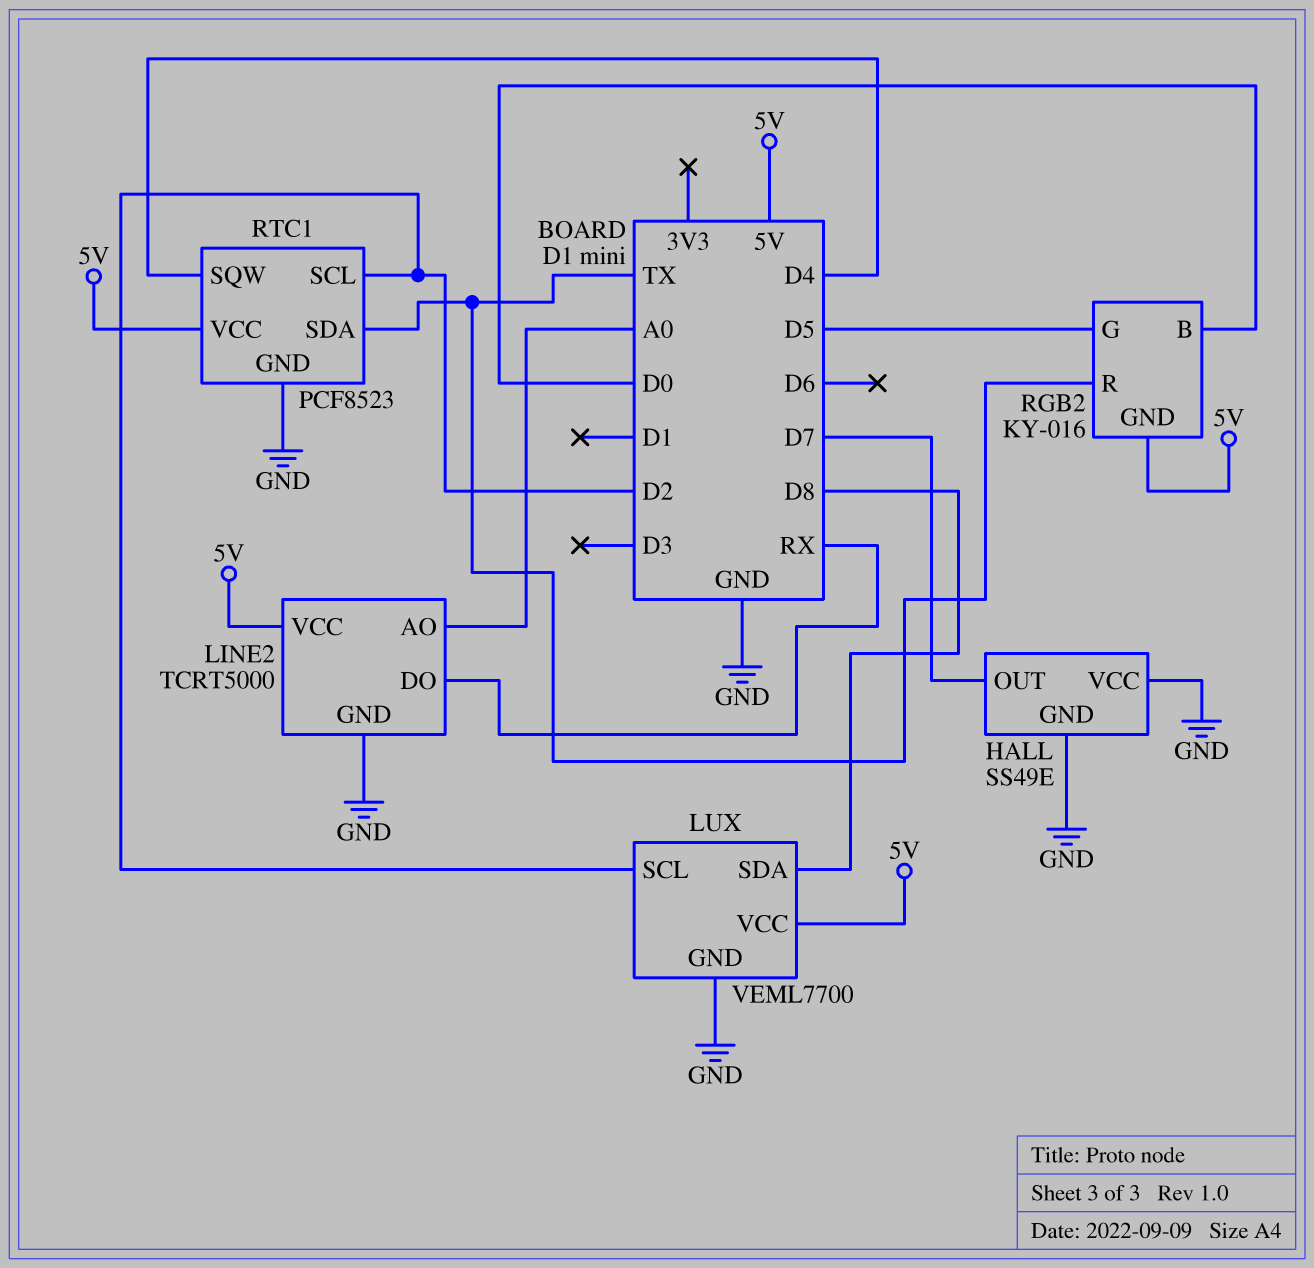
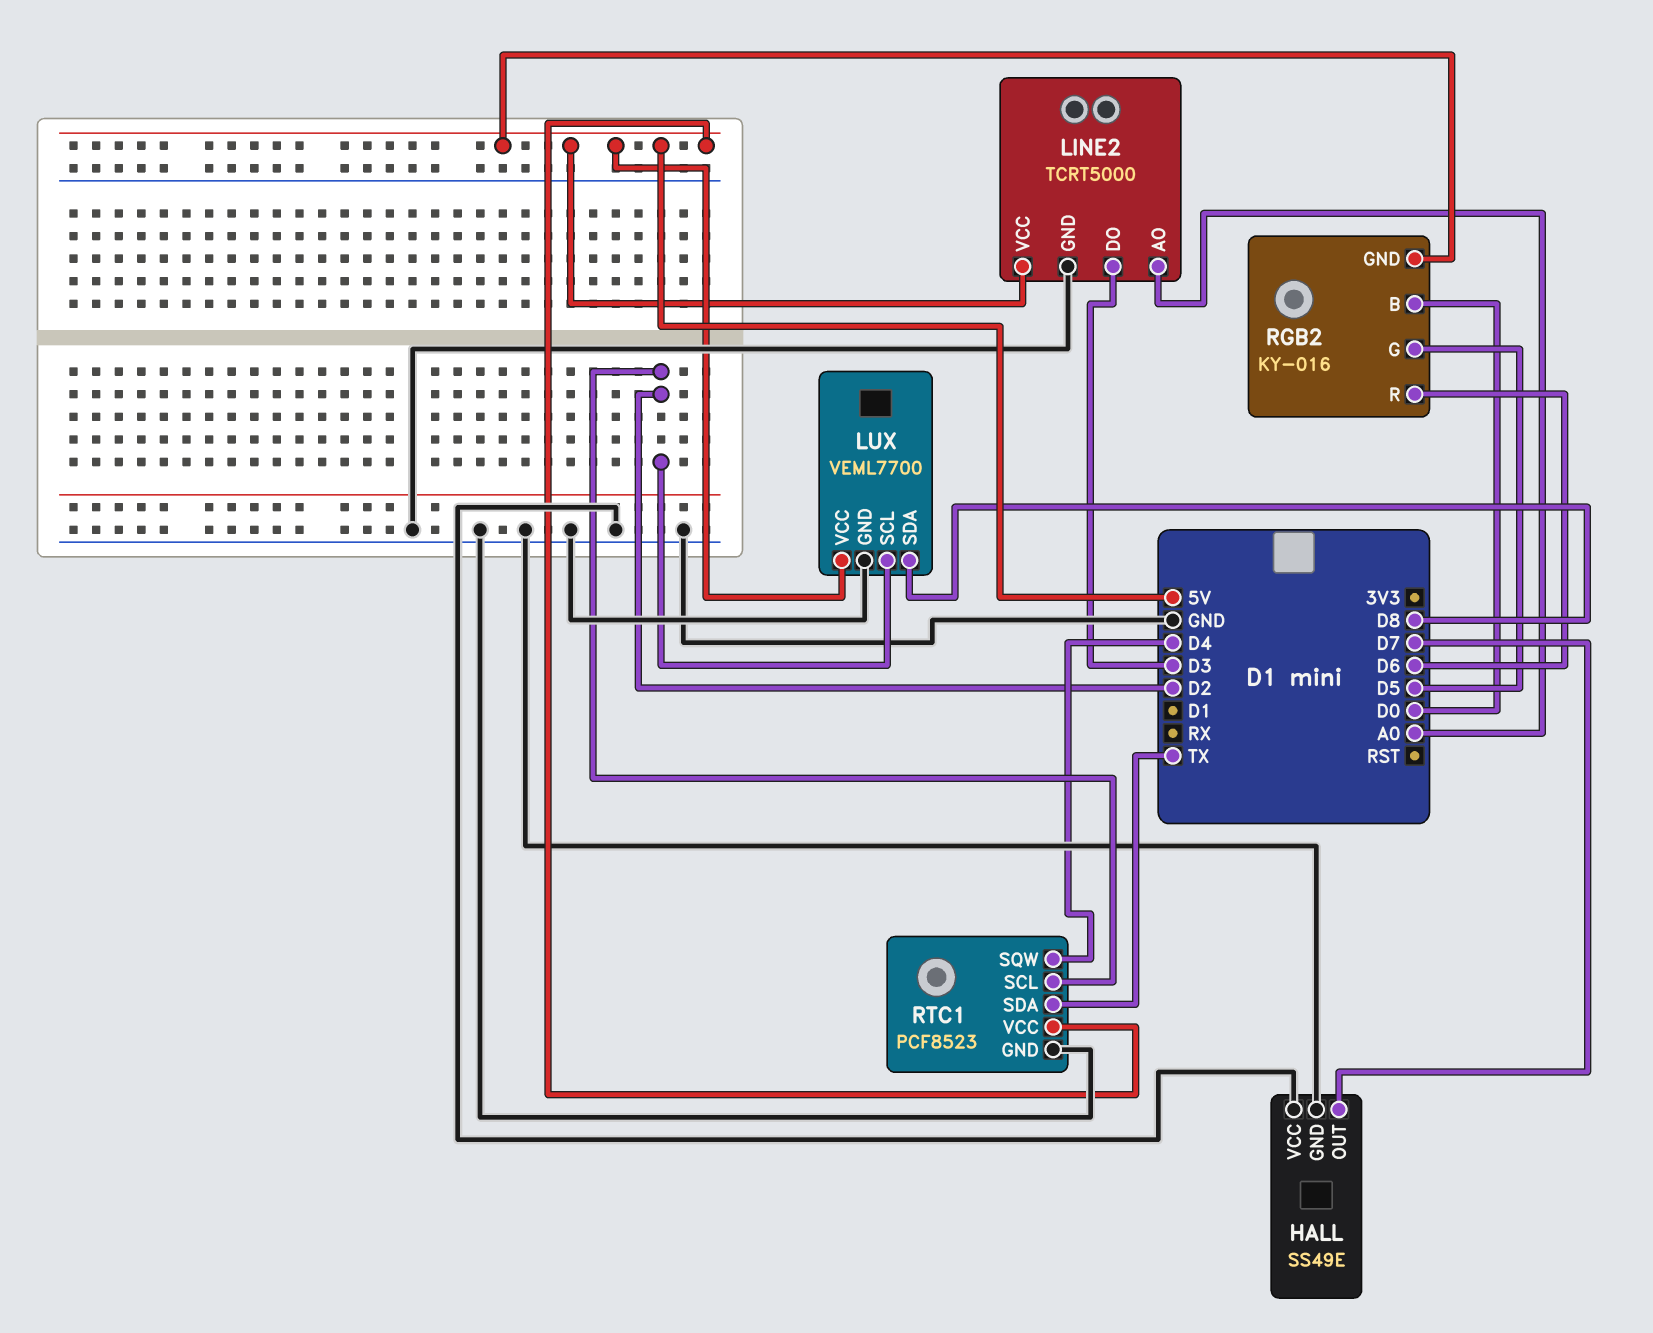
LINE2 pin DO: RX -> D3
RGB2 pin R: TX -> D6

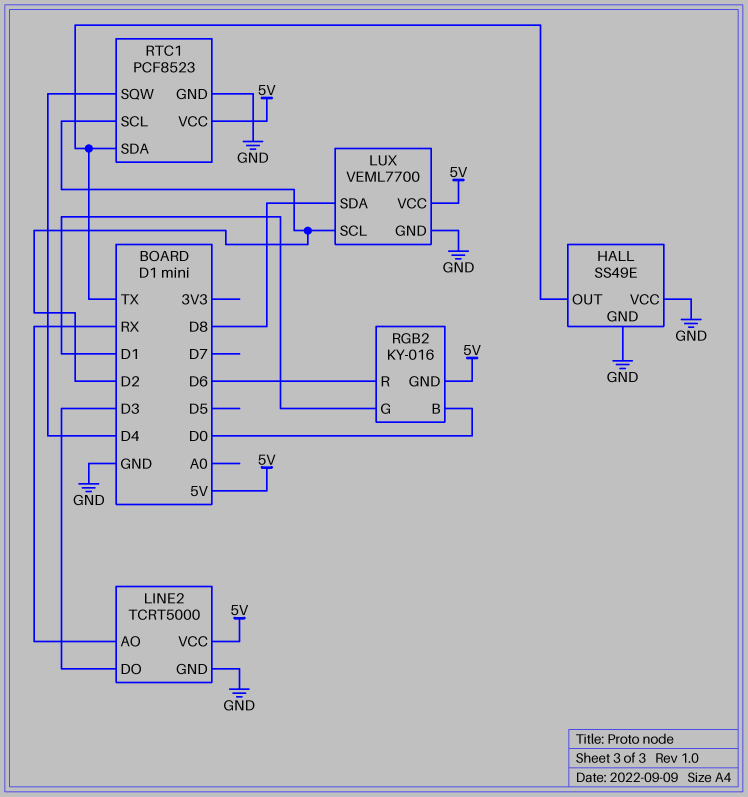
HALL pin OUT: D7 -> TX
LINE2 pin AO: A0 -> RX
RGB2 pin G: D5 -> D1

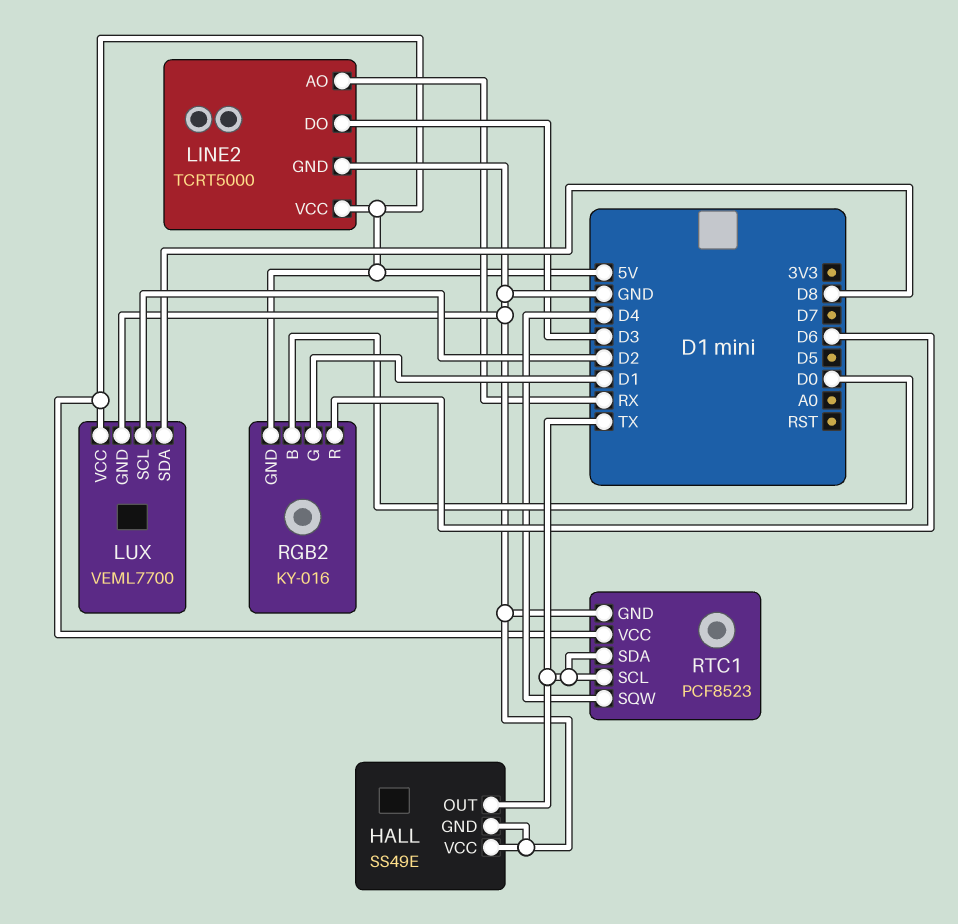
RTC1 pin SCL: D2 -> TX

